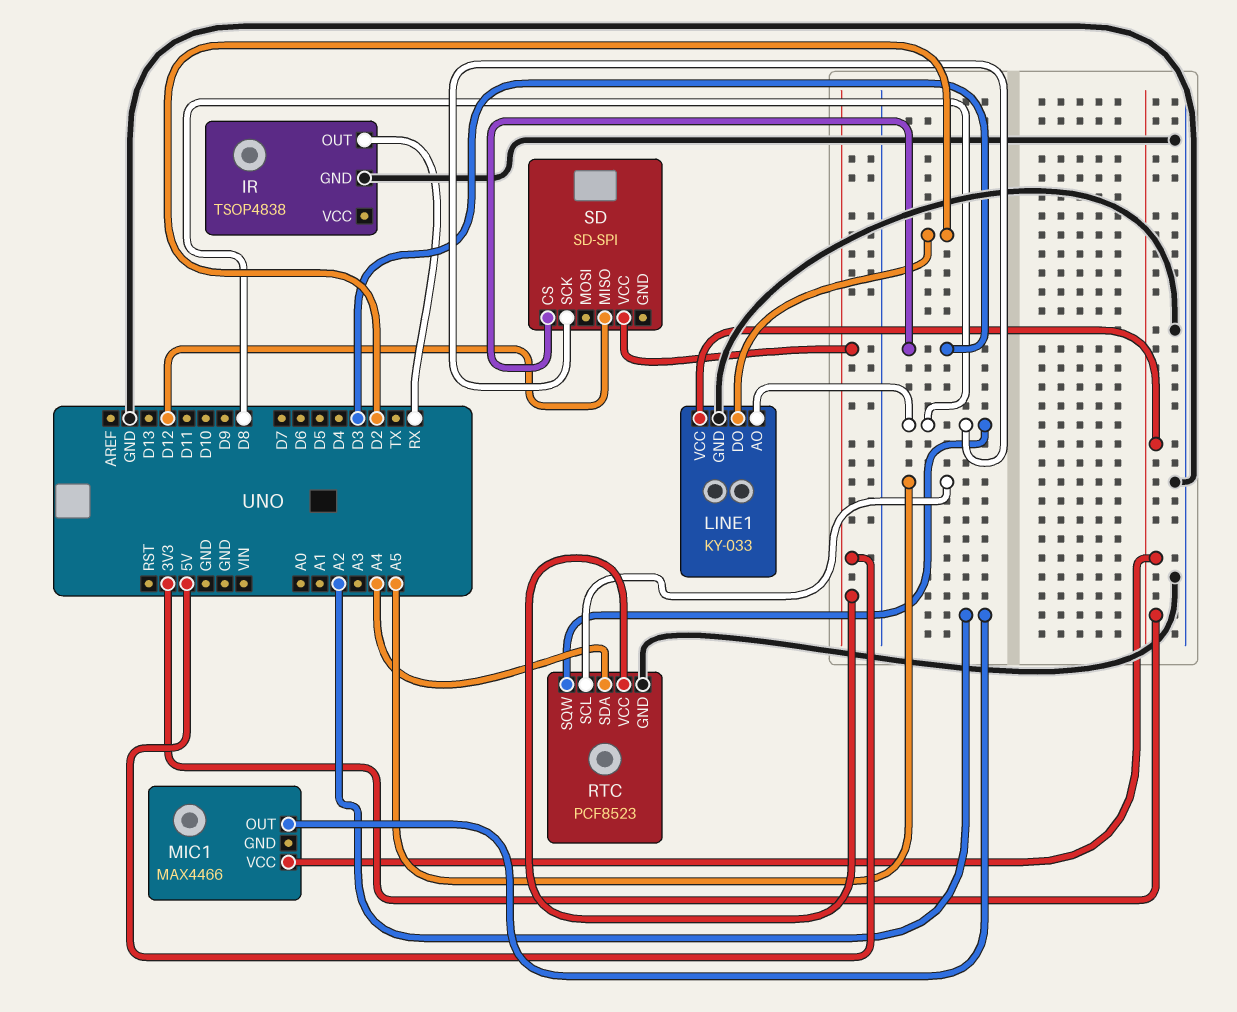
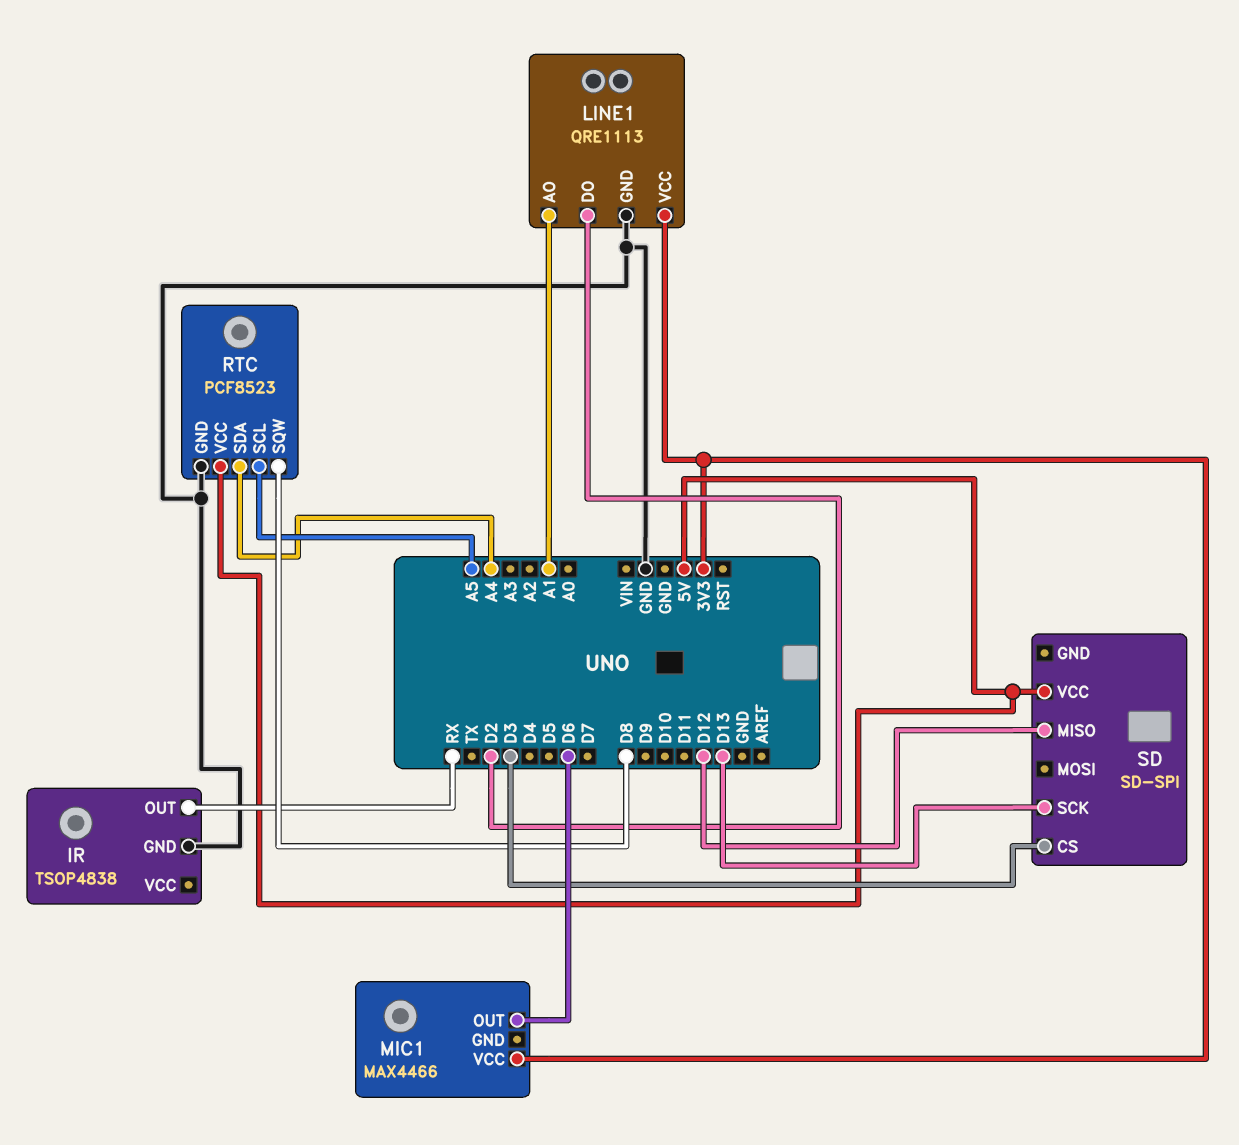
LINE1: KY-033 -> QRE1113
LINE1 pin AO: D8 -> A1
MIC1 pin OUT: A2 -> D6
SD pin SCK: D8 -> D13

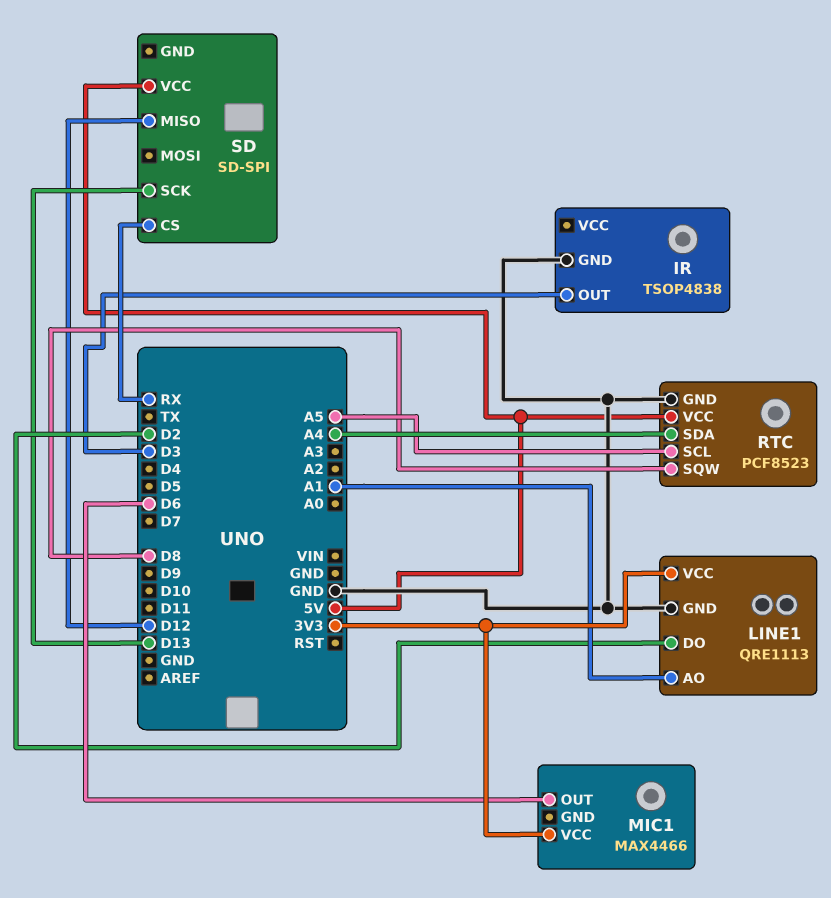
IR pin OUT: RX -> D3
SD pin CS: D3 -> RX

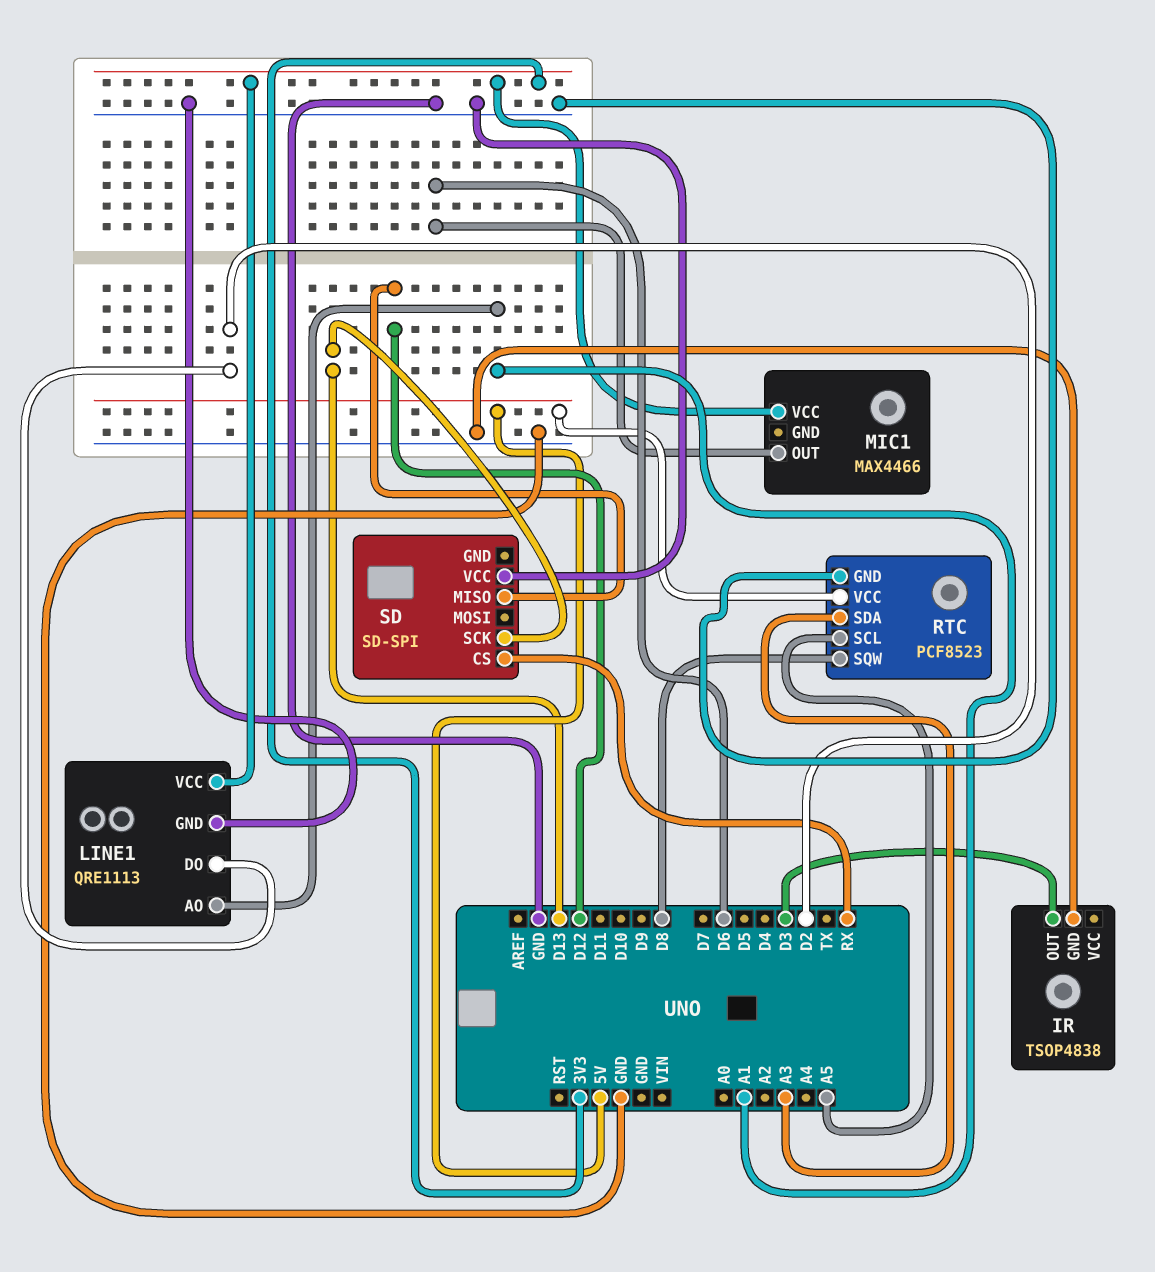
RTC pin SDA: A4 -> A3
SD pin VCC: 5V -> GND

